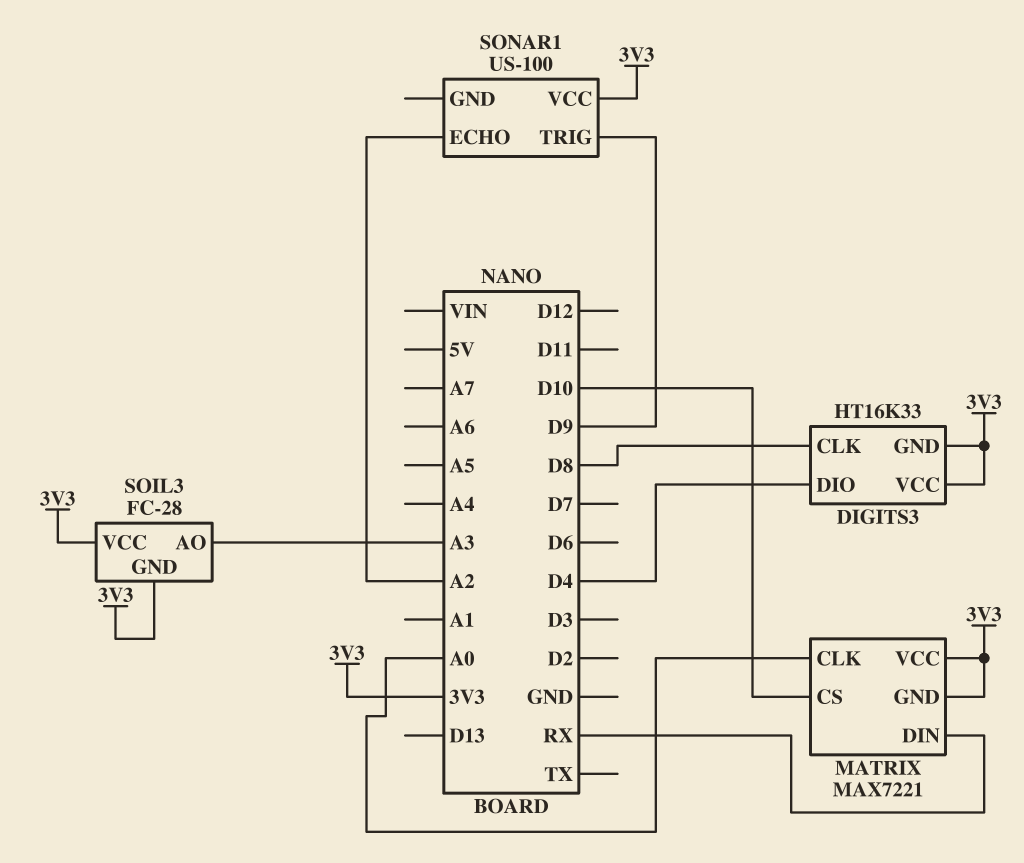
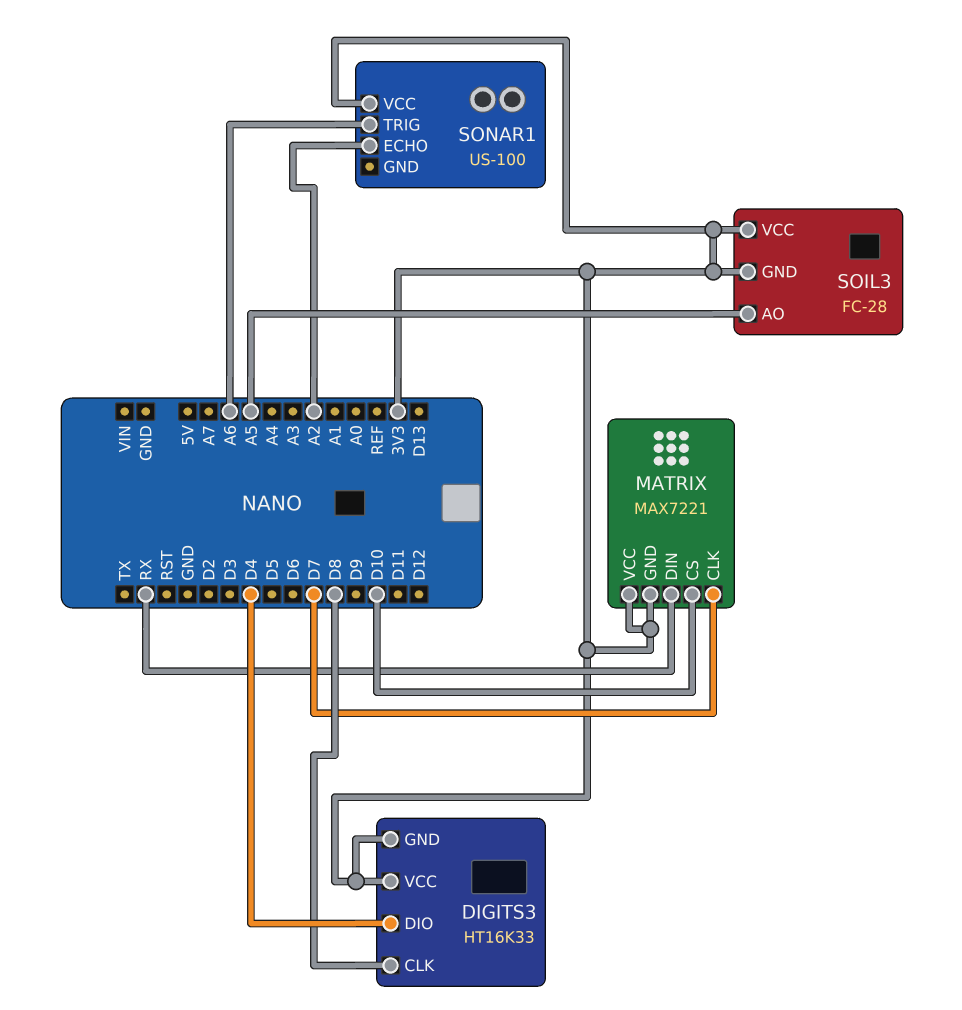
MATRIX pin CLK: A0 -> D7
SOIL3 pin AO: A3 -> A5
SONAR1 pin TRIG: D9 -> A6

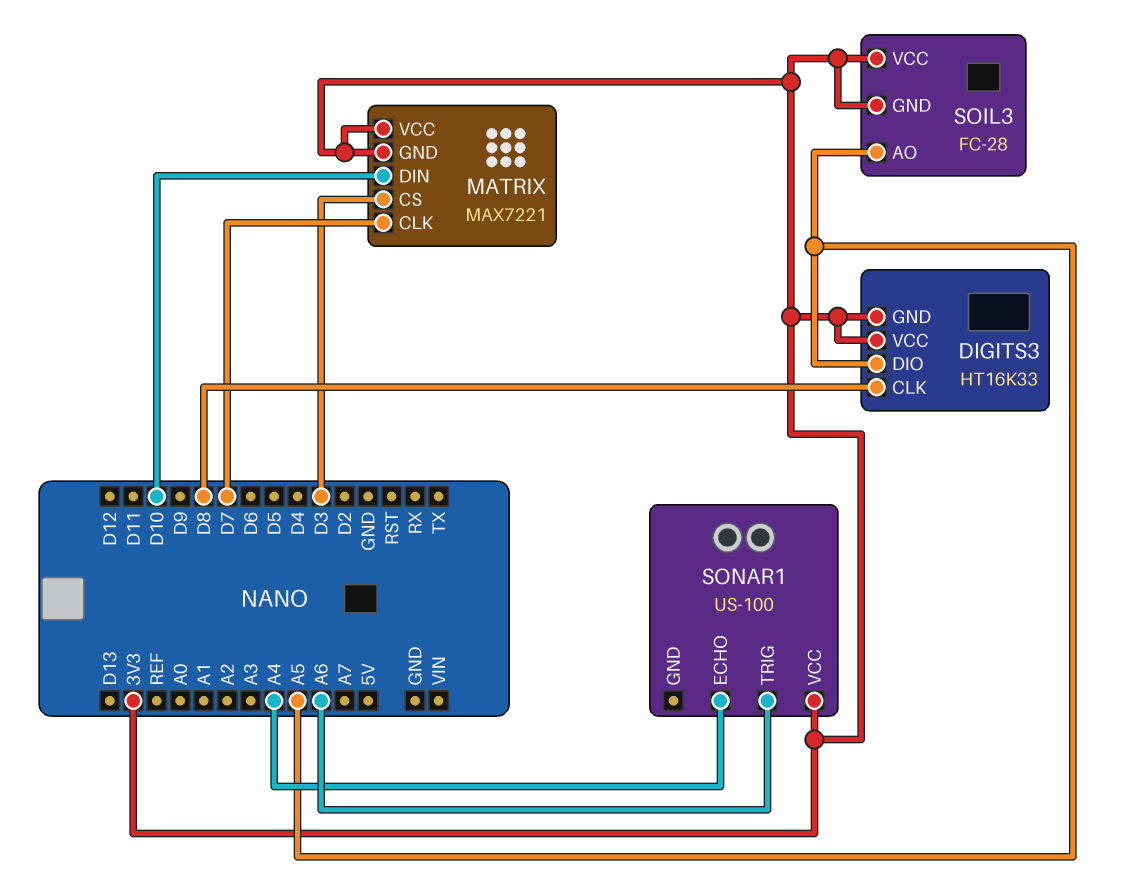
DIGITS3 pin DIO: D4 -> A5
MATRIX pin CS: D10 -> D3
MATRIX pin DIN: RX -> D10
SONAR1 pin ECHO: A2 -> A4

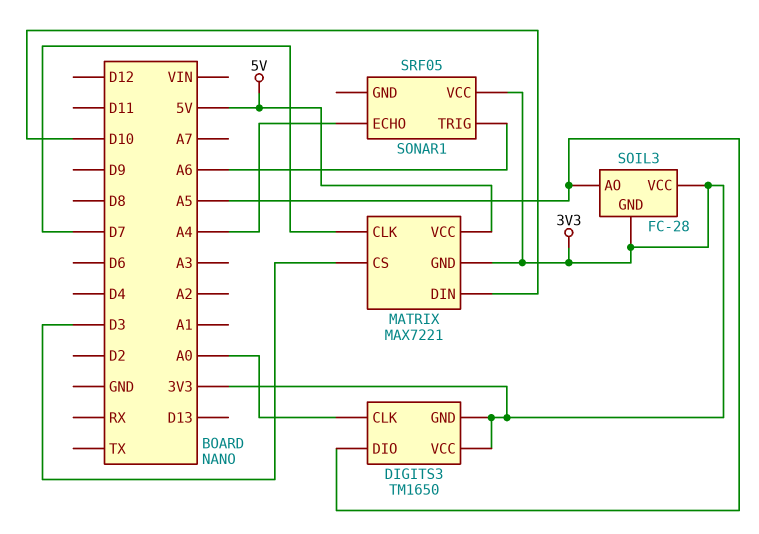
DIGITS3: HT16K33 -> TM1650
DIGITS3 pin CLK: D8 -> A0
MATRIX pin VCC: 3V3 -> 5V
SONAR1: US-100 -> SRF05

